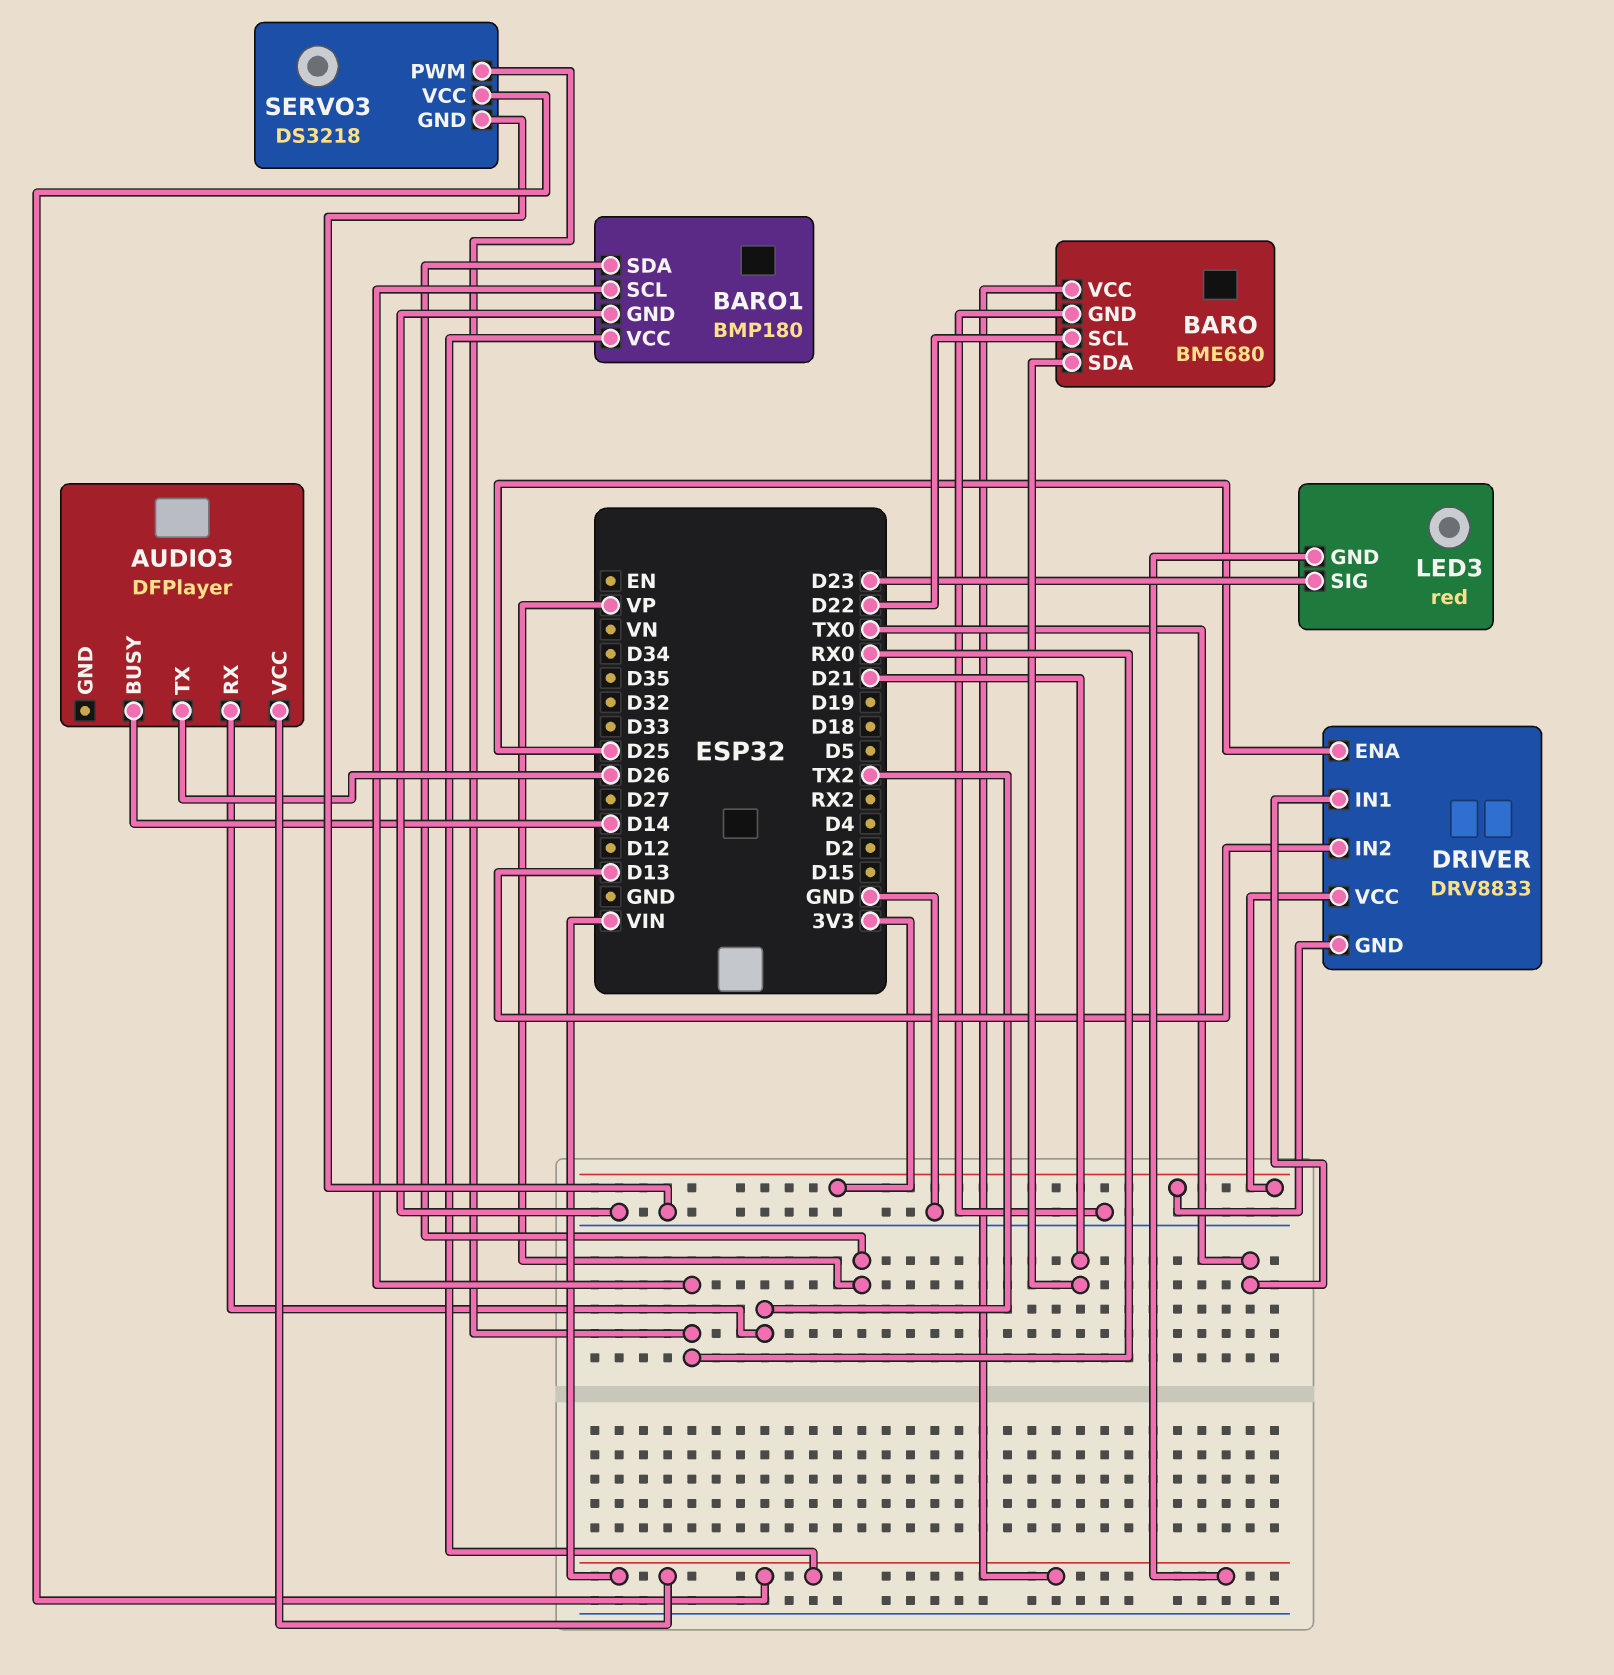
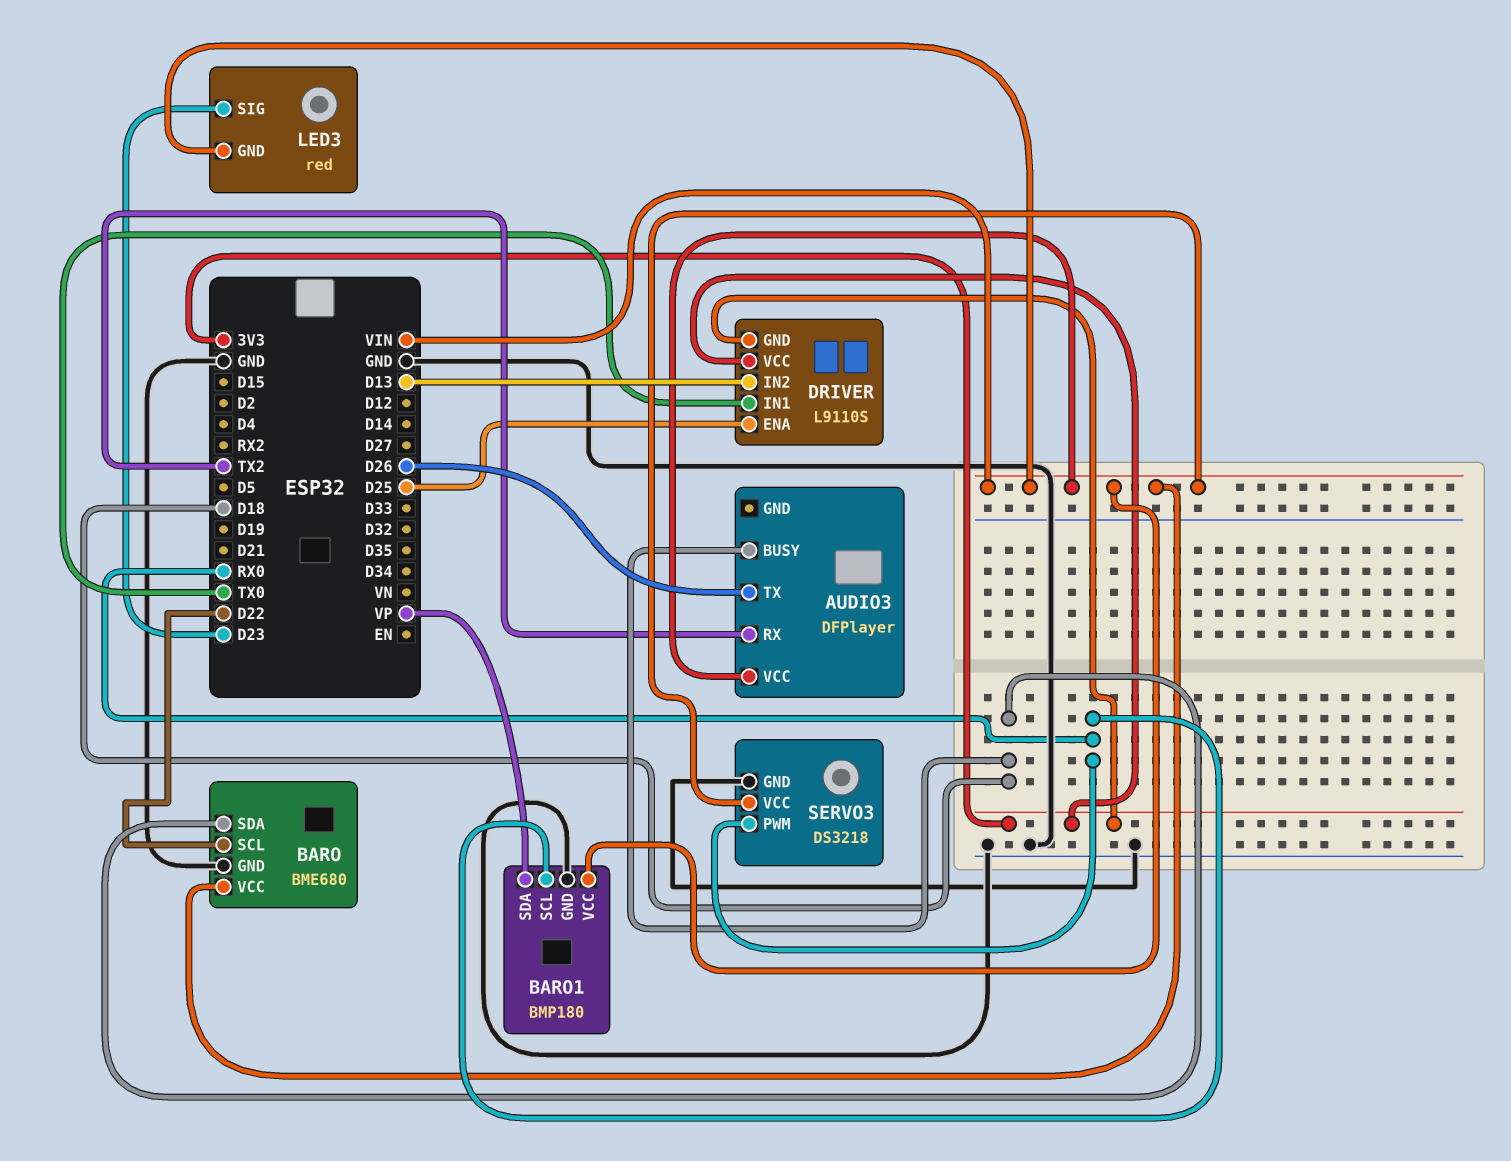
AUDIO3 pin BUSY: D14 -> D18
BARO pin SDA: D21 -> D18
DRIVER: DRV8833 -> L9110S

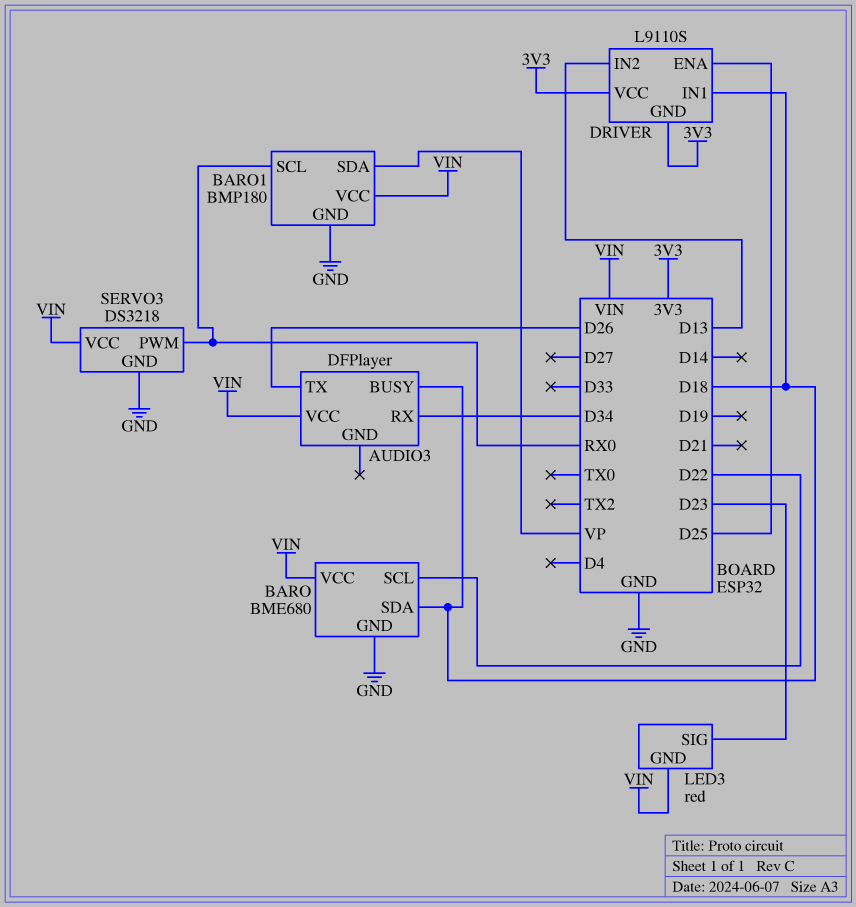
AUDIO3 pin RX: TX2 -> D34
DRIVER pin IN1: TX0 -> D18

